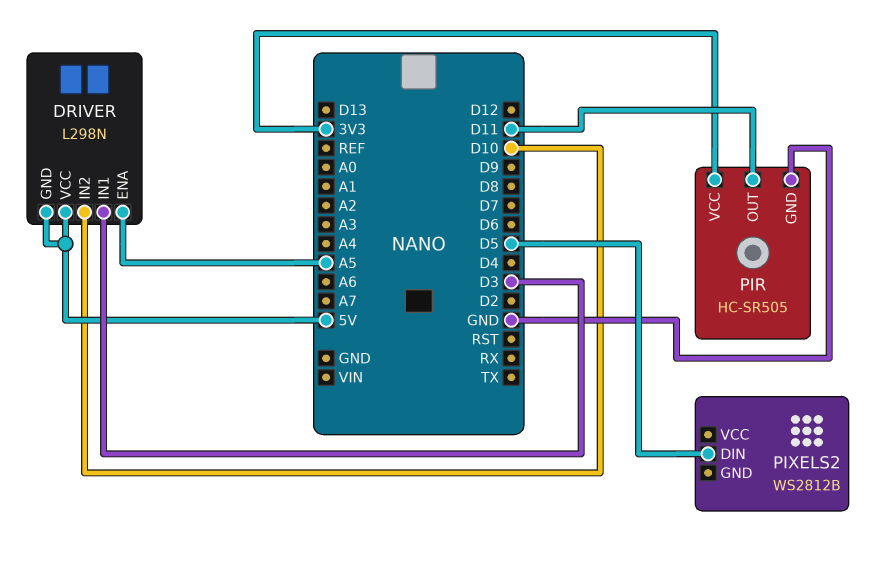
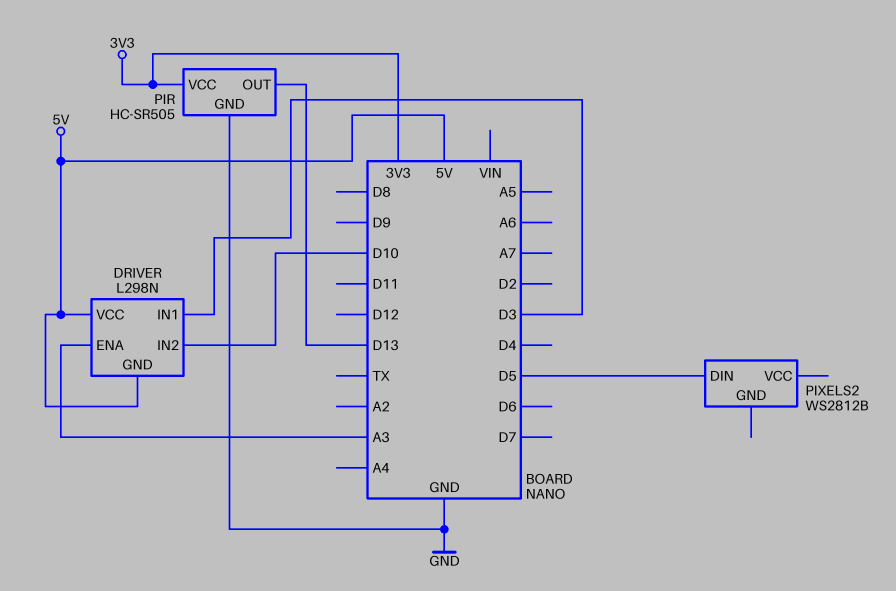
DRIVER pin ENA: A5 -> A3
PIR pin OUT: D11 -> D13

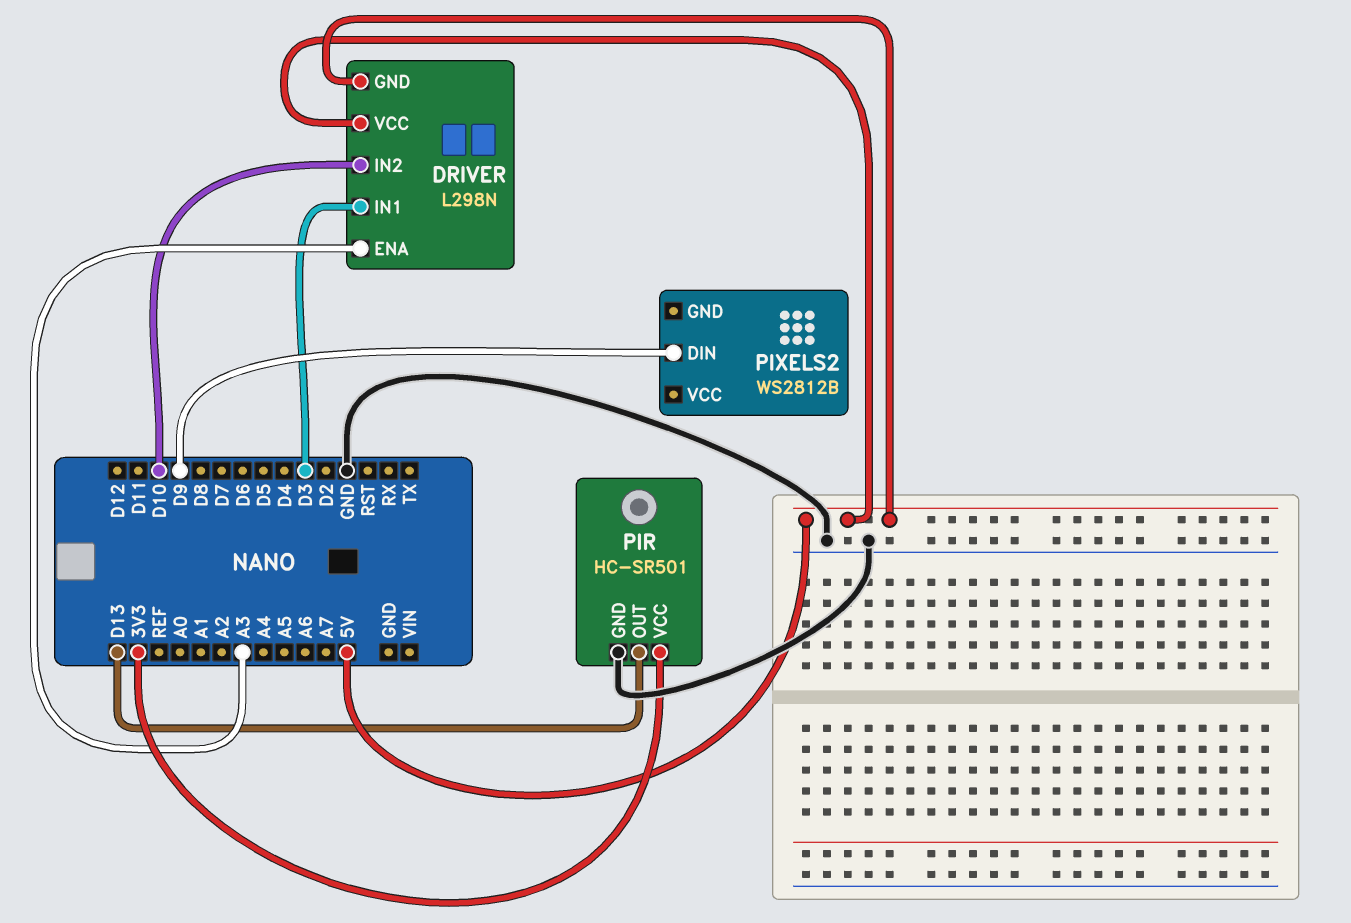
PIR: HC-SR505 -> HC-SR501
PIXELS2 pin DIN: D5 -> D9

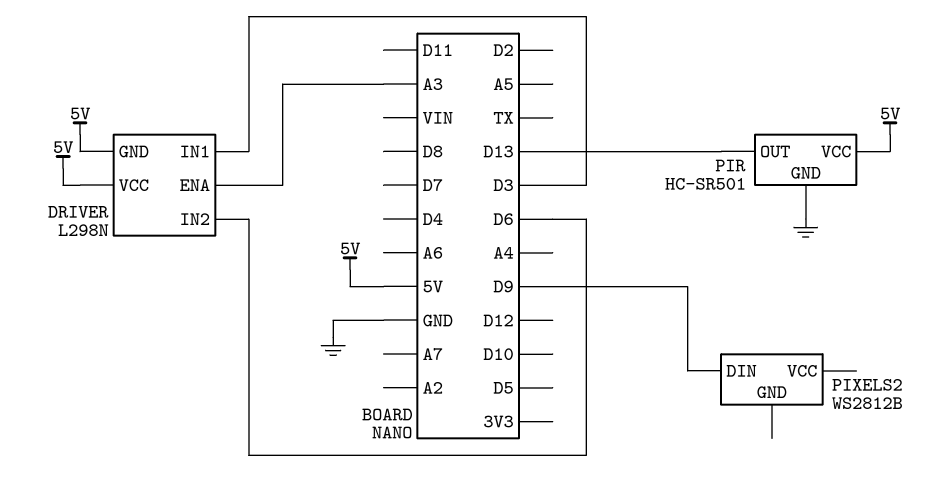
DRIVER pin IN2: D10 -> D6
PIR pin VCC: 3V3 -> 5V

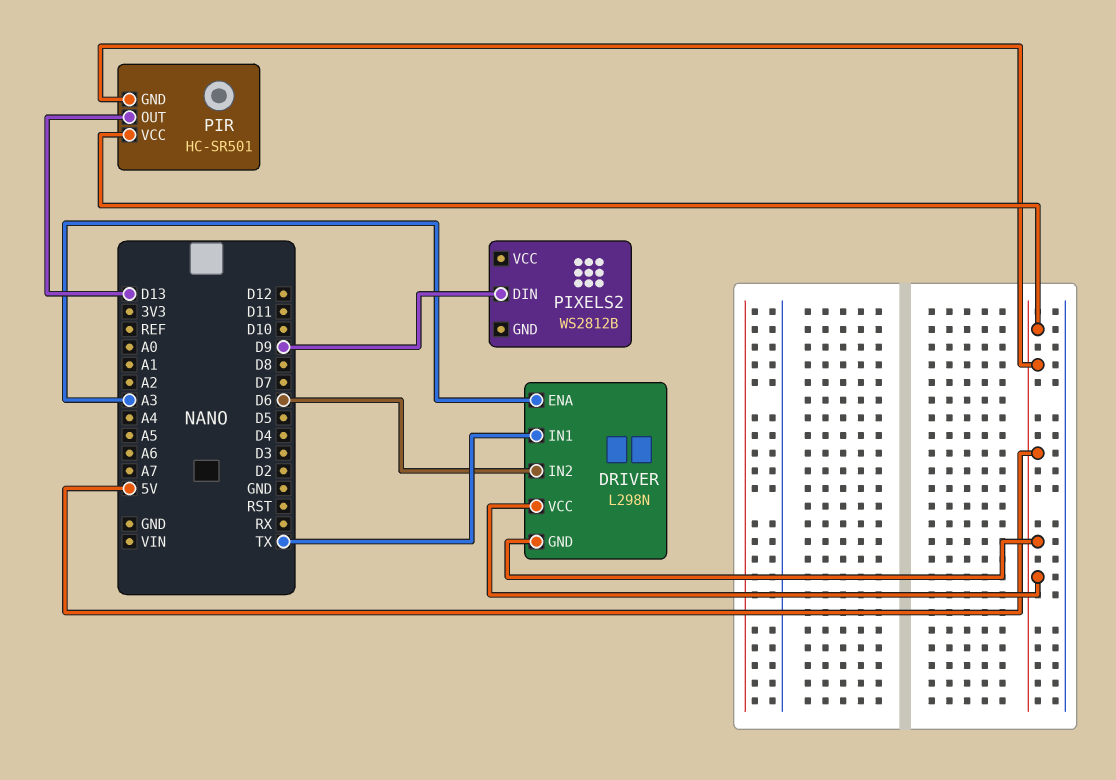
DRIVER pin IN1: D3 -> TX
PIR pin GND: GND -> 5V

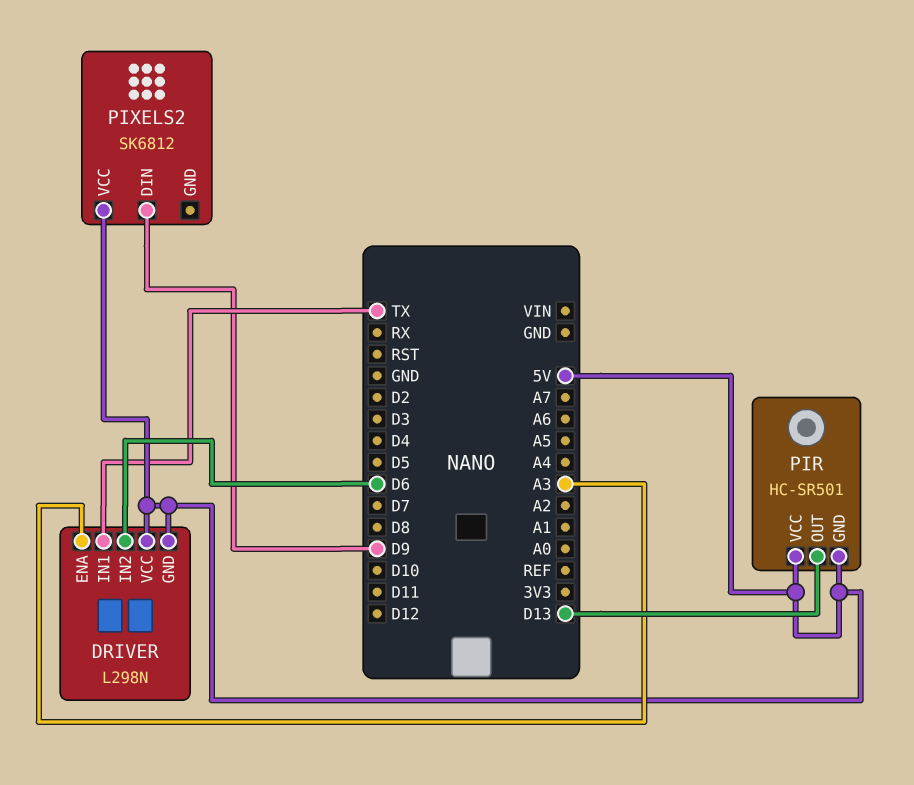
PIXELS2: WS2812B -> SK6812
PIXELS2 pin VCC: none -> 5V

